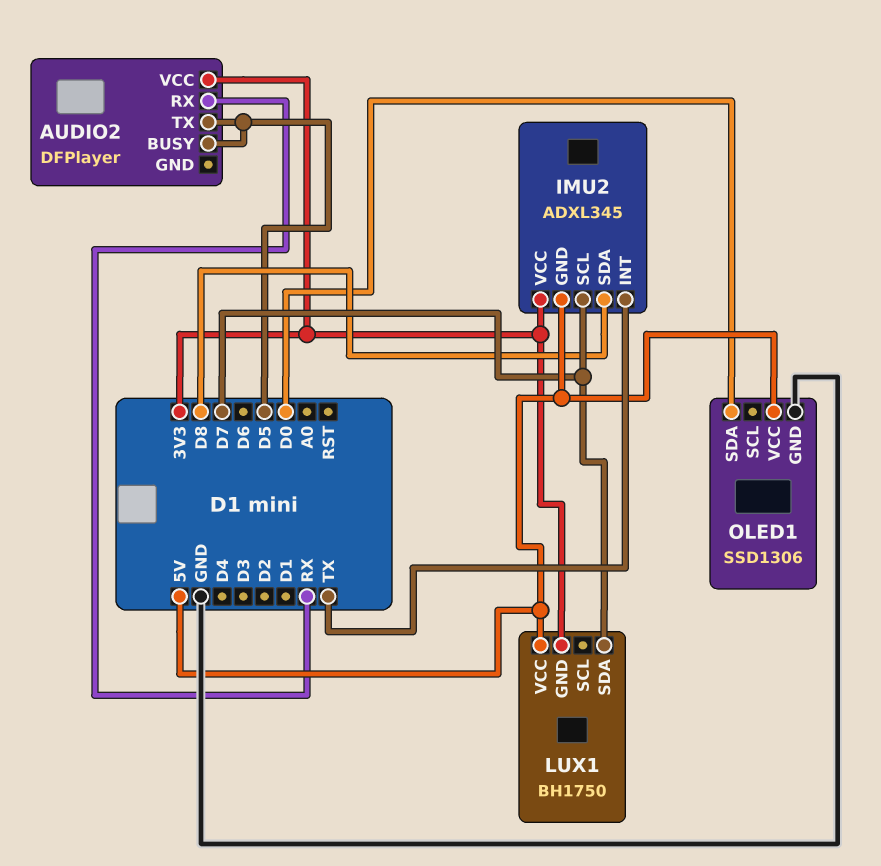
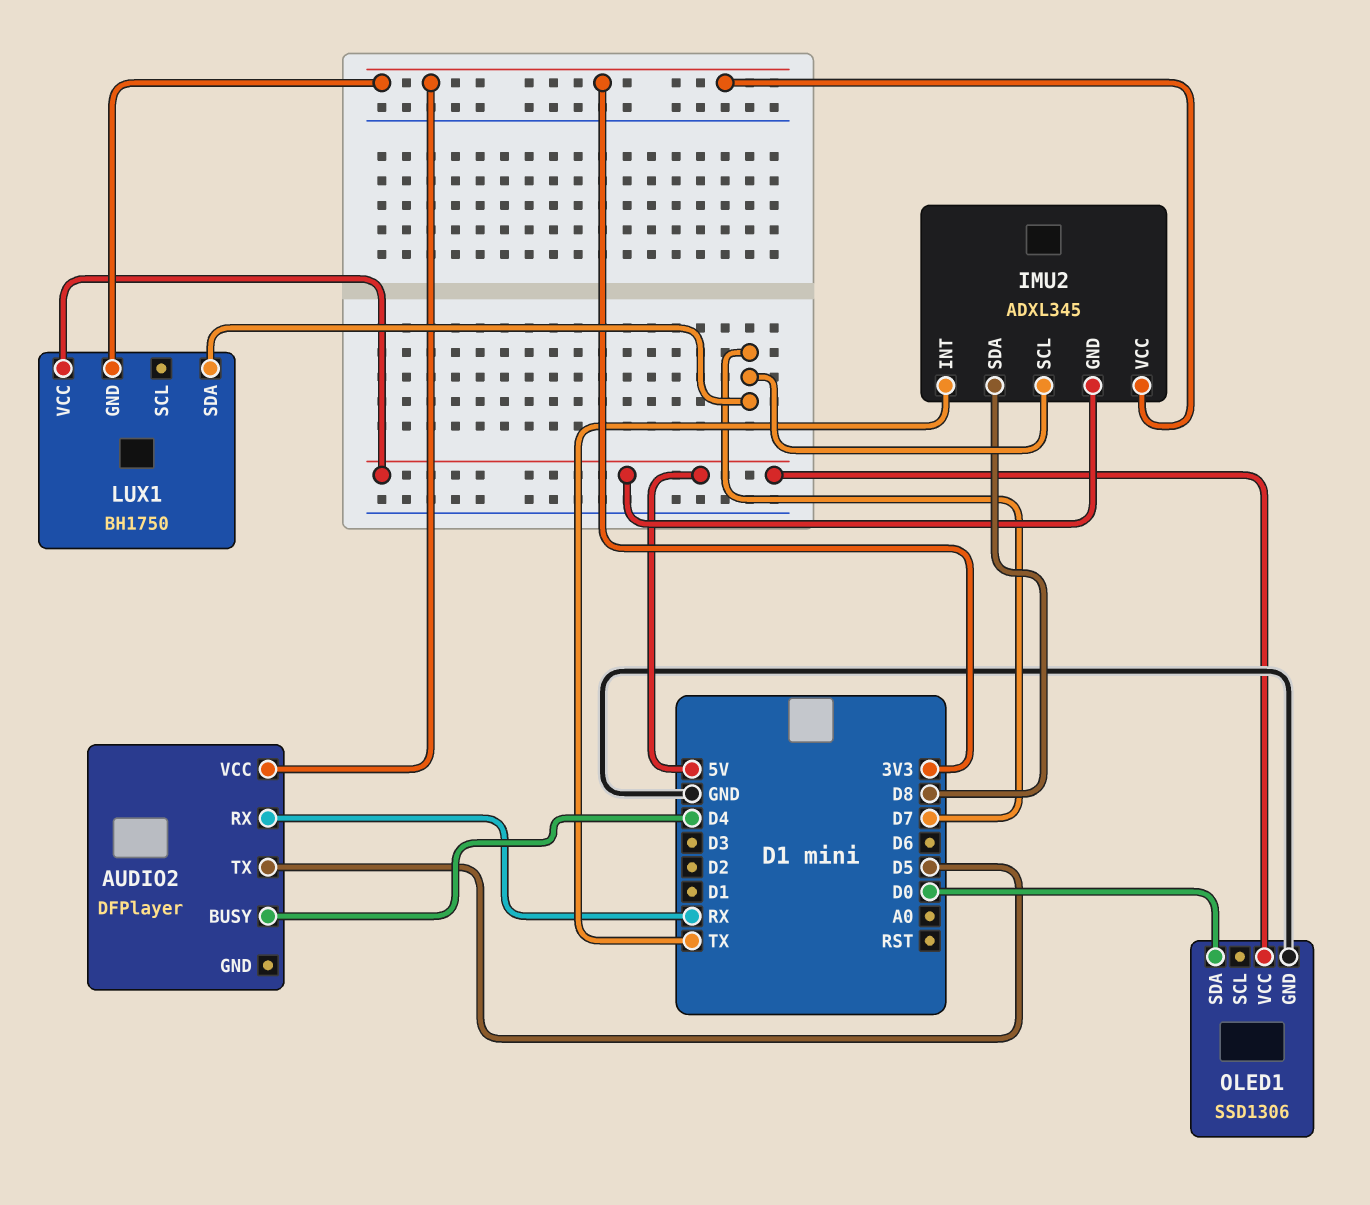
AUDIO2 pin BUSY: D5 -> D4

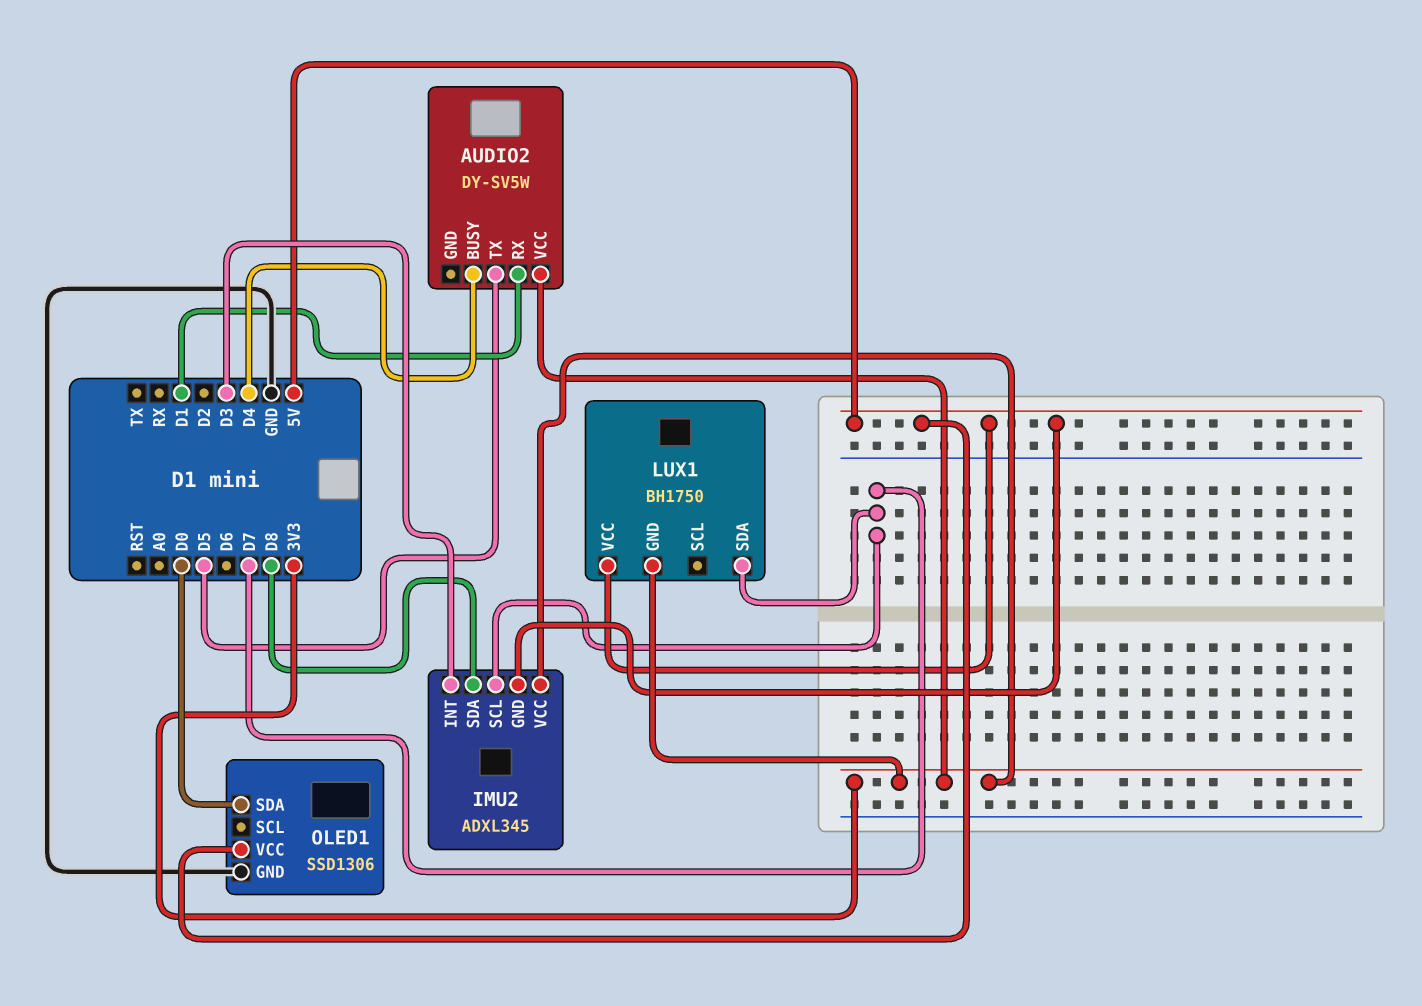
AUDIO2: DFPlayer -> DY-SV5W
AUDIO2 pin RX: RX -> D1
IMU2 pin INT: TX -> D3

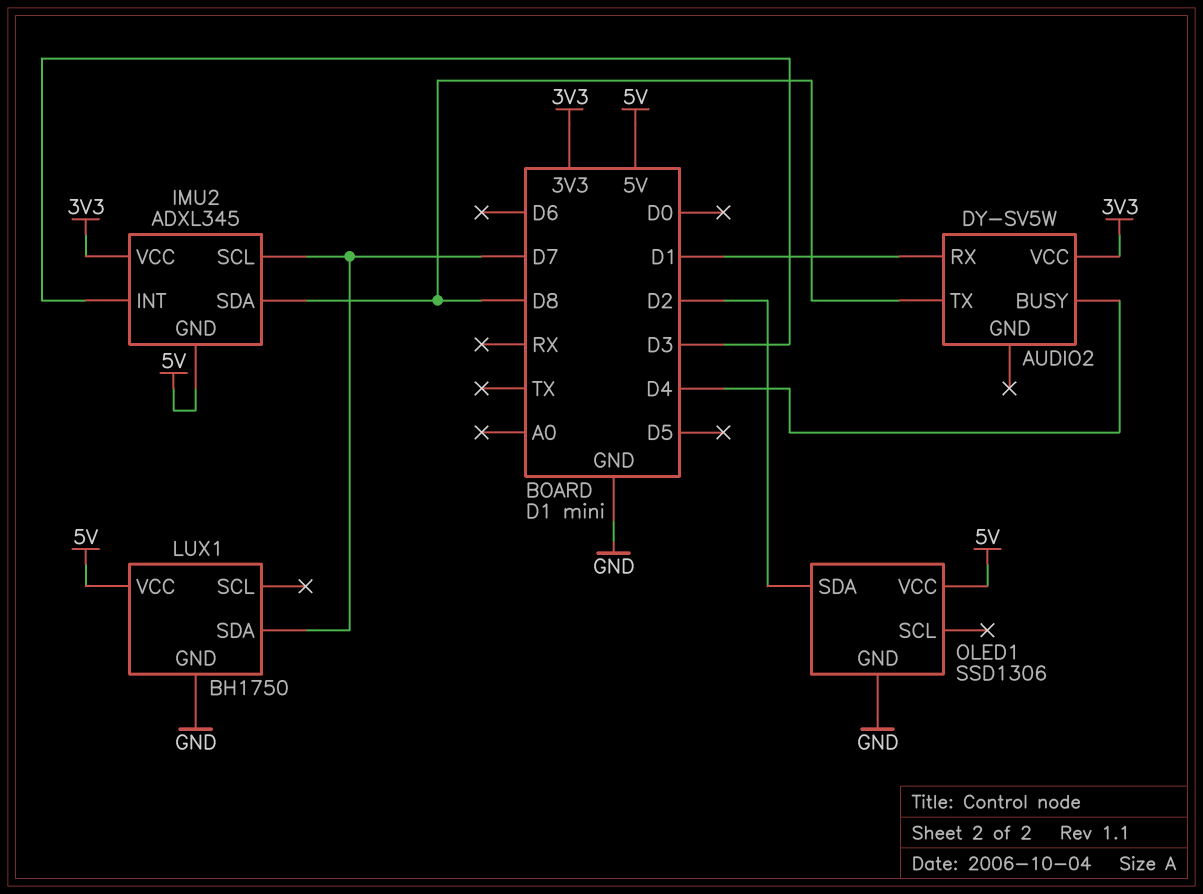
AUDIO2 pin TX: D5 -> D8
LUX1 pin GND: 3V3 -> GND
OLED1 pin SDA: D0 -> D2

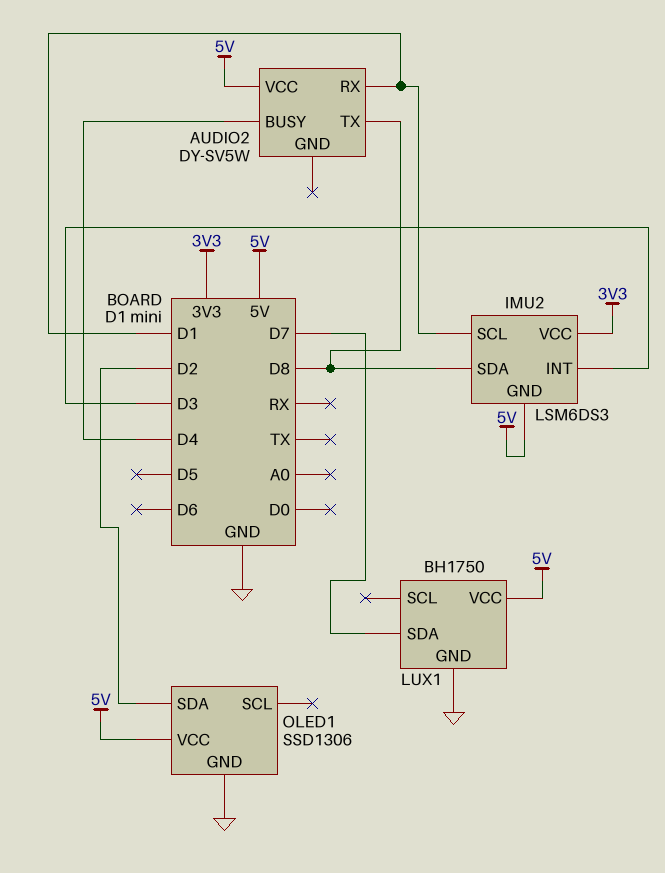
AUDIO2 pin VCC: 3V3 -> 5V
IMU2: ADXL345 -> LSM6DS3
IMU2 pin SCL: D7 -> D1

